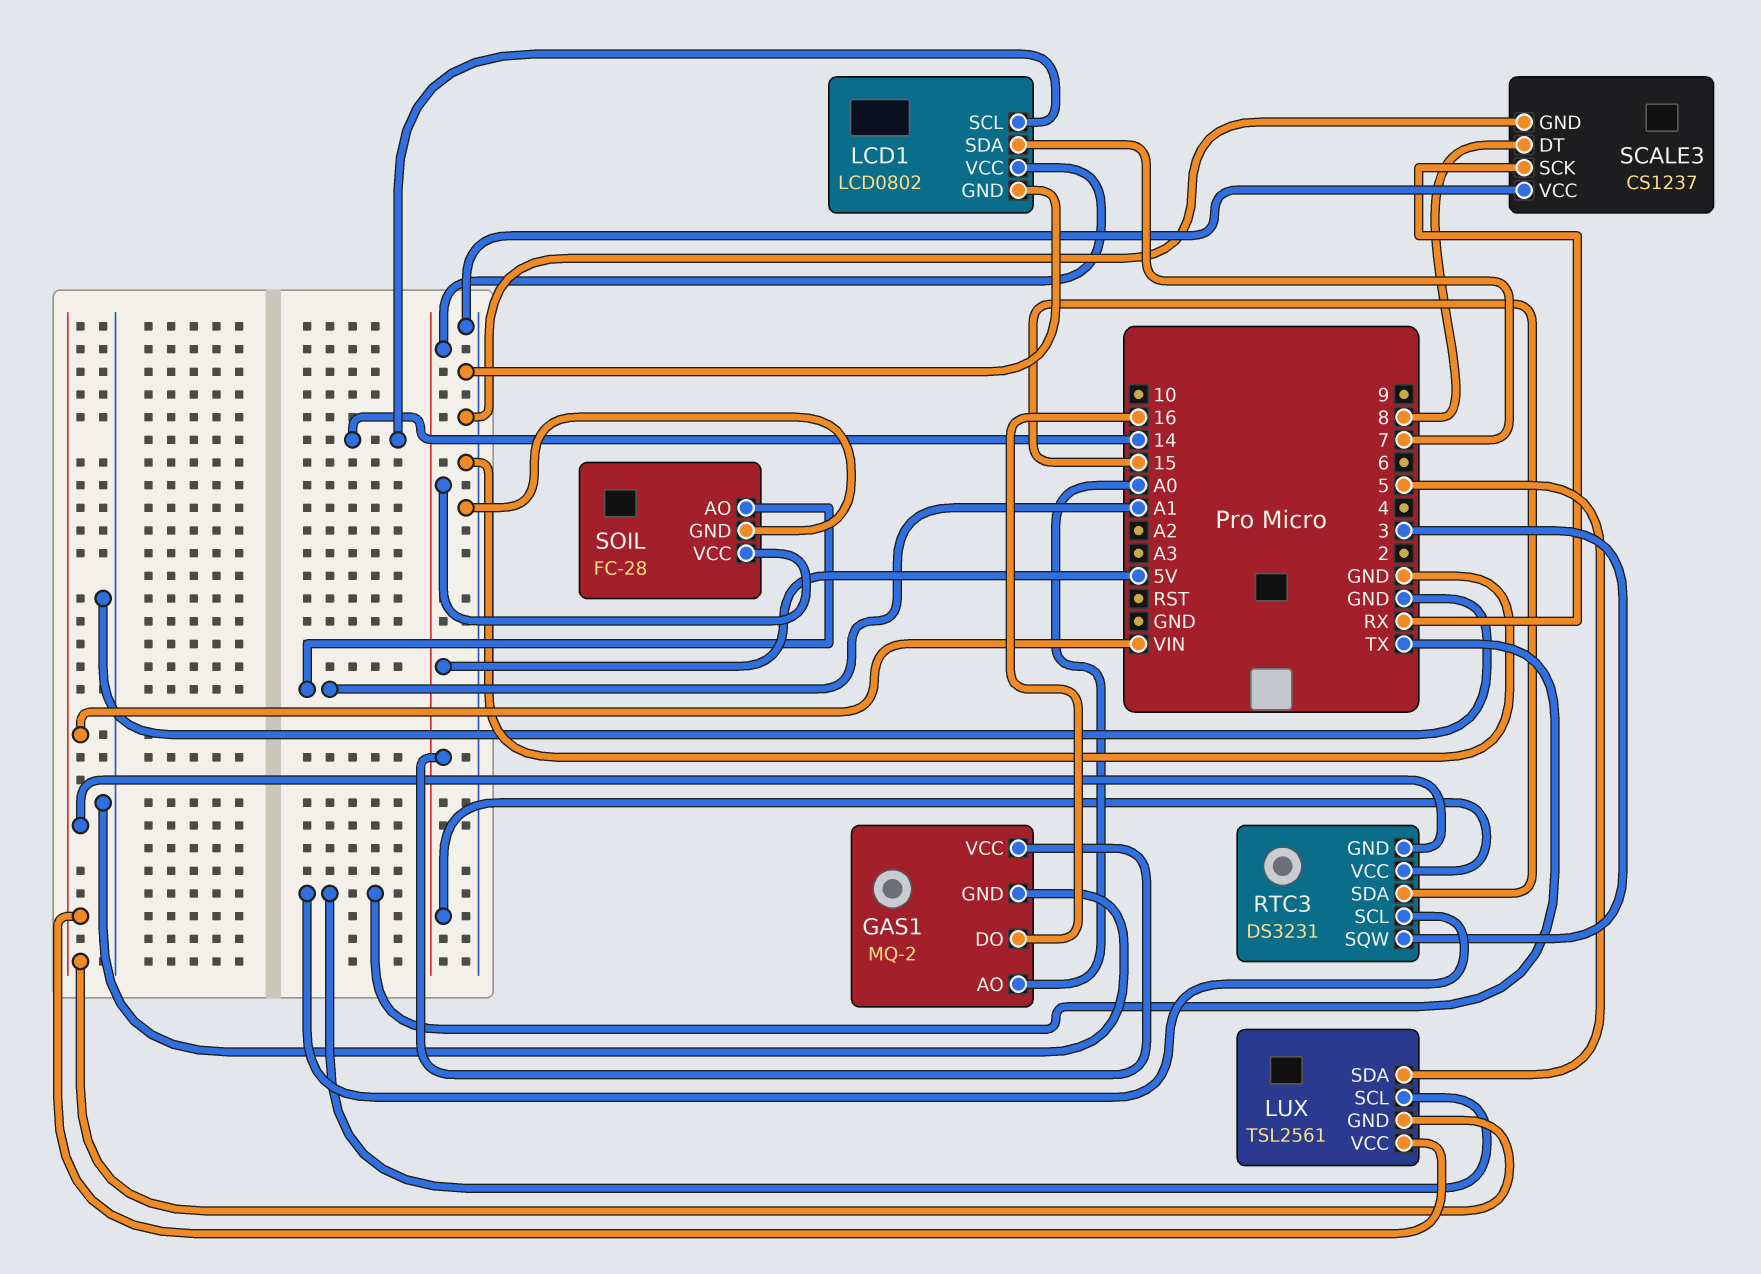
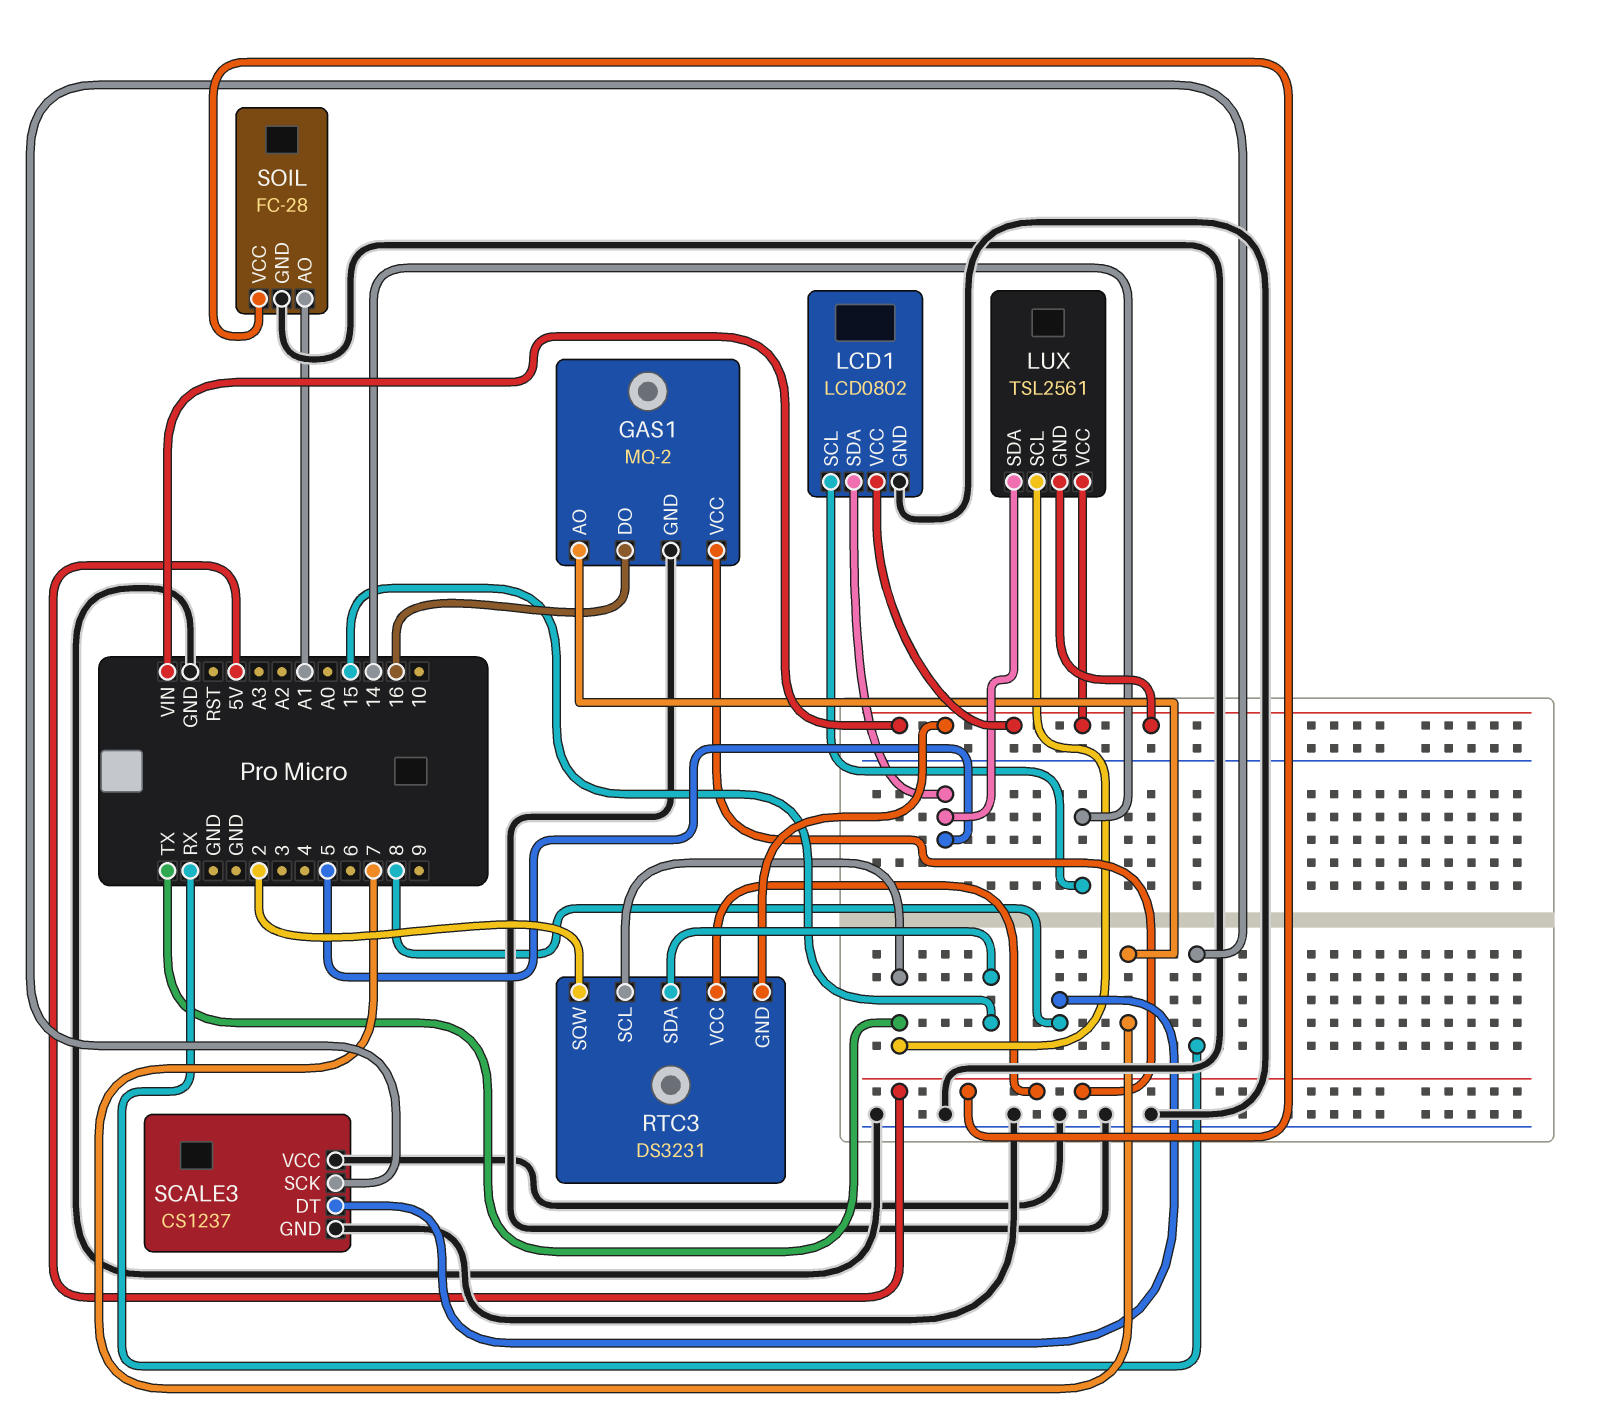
GAS1 pin AO: A0 -> 7
LCD1 pin SDA: 7 -> 5
LCD1 pin VCC: 5V -> VIN
RTC3 pin SQW: 3 -> 2

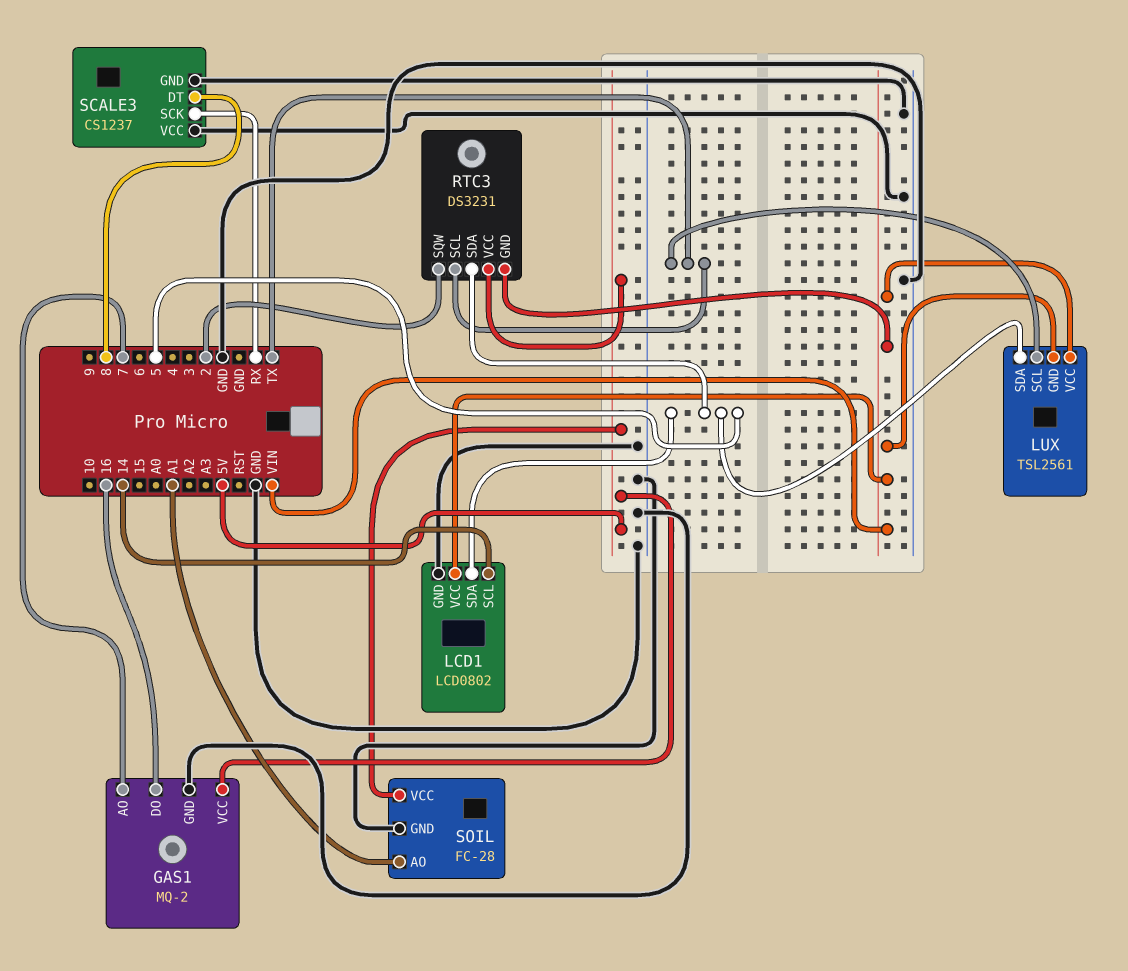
RTC3 pin SDA: 15 -> 5

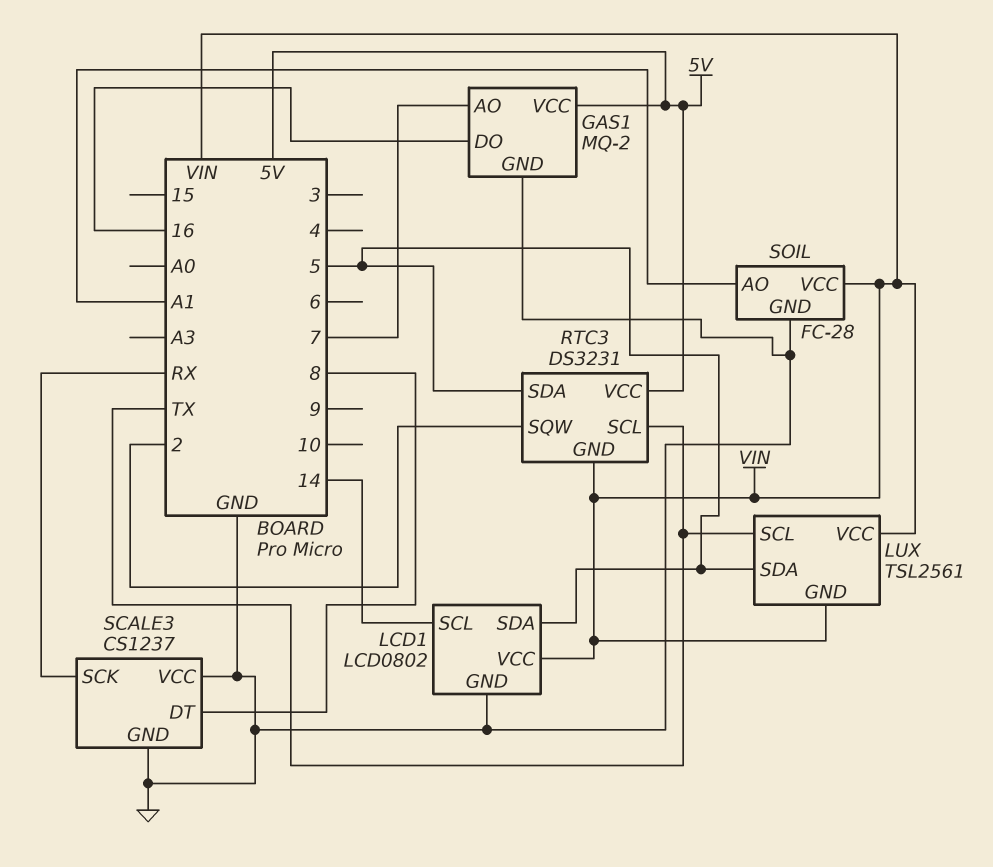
SOIL pin VCC: 5V -> VIN

